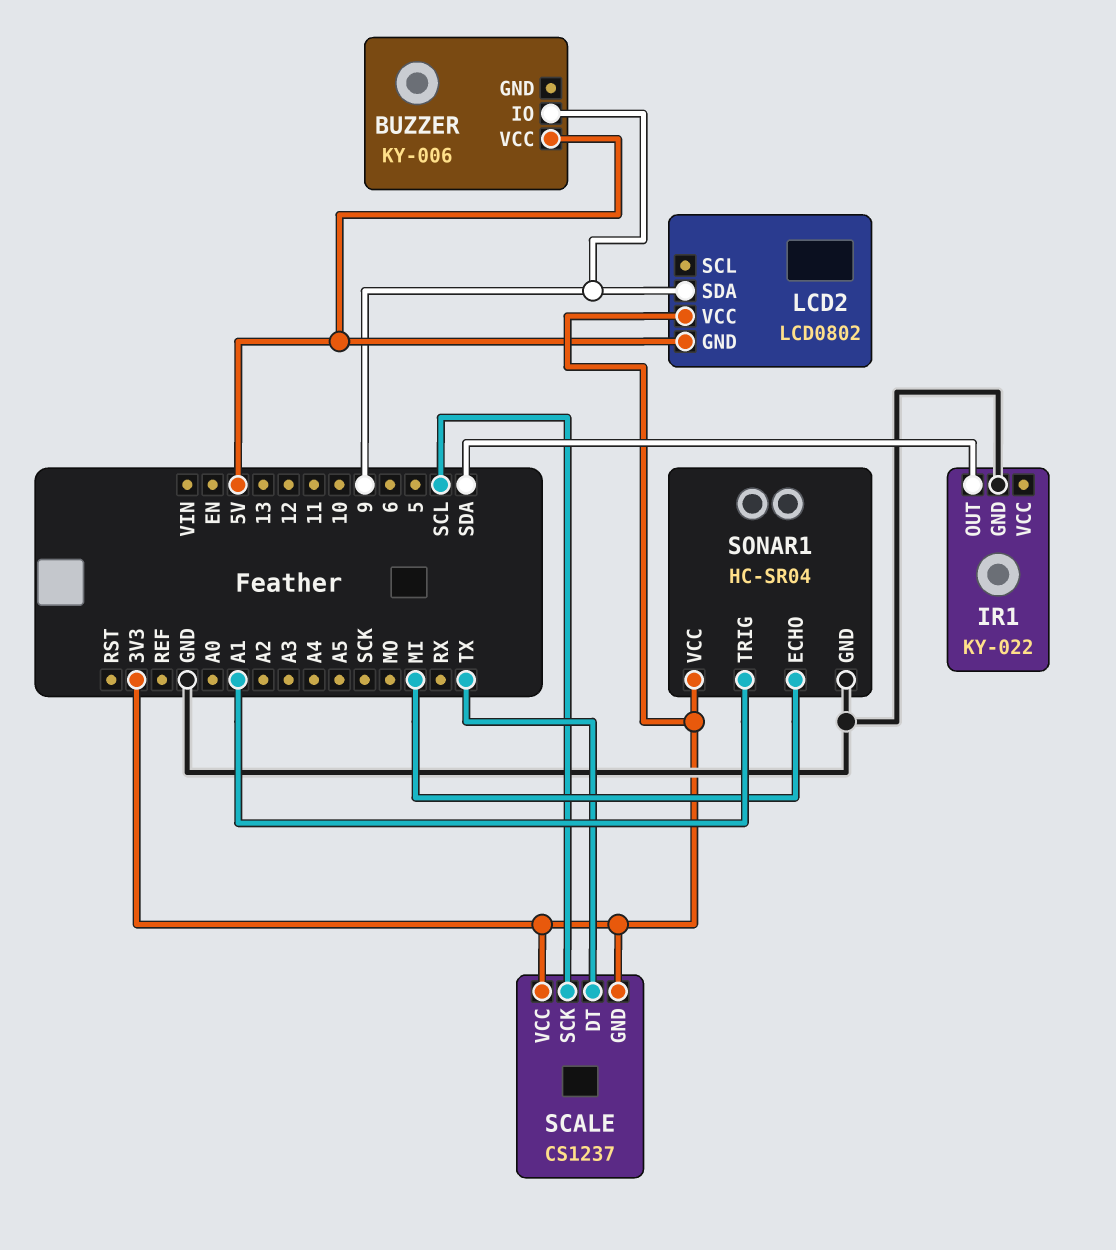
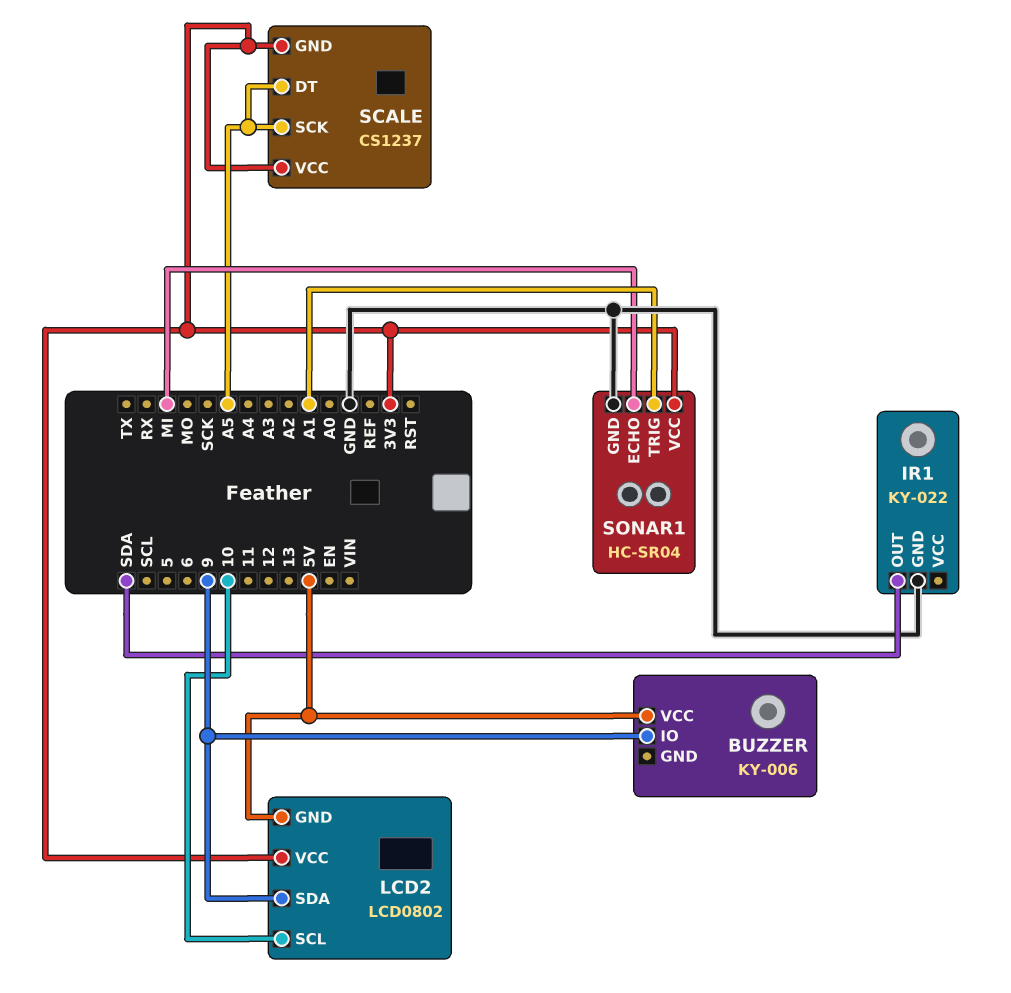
LCD2 pin SCL: none -> 10
SCALE pin DT: TX -> A5
SCALE pin SCK: SCL -> A5

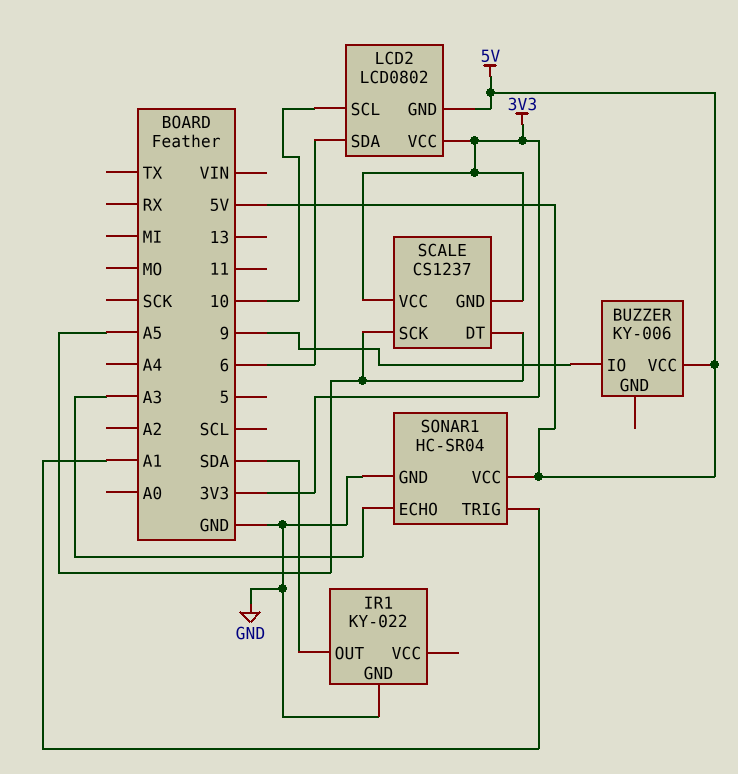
LCD2 pin SDA: 9 -> 6
SONAR1 pin ECHO: MI -> A3
SONAR1 pin VCC: 3V3 -> 5V

